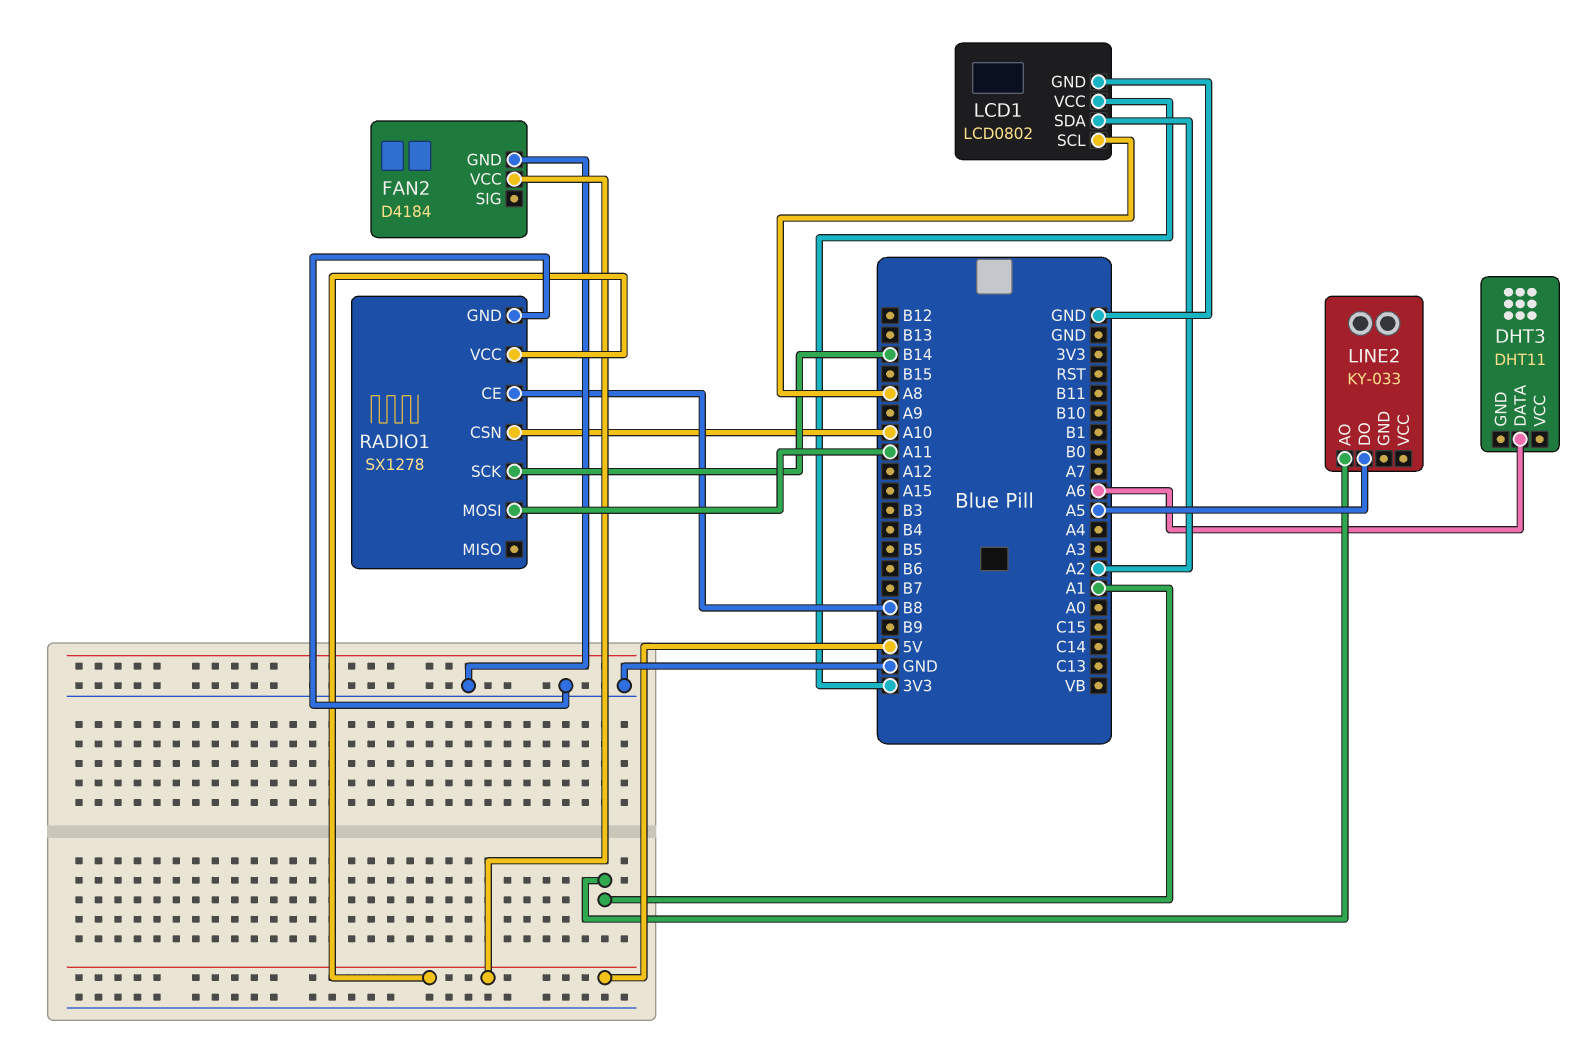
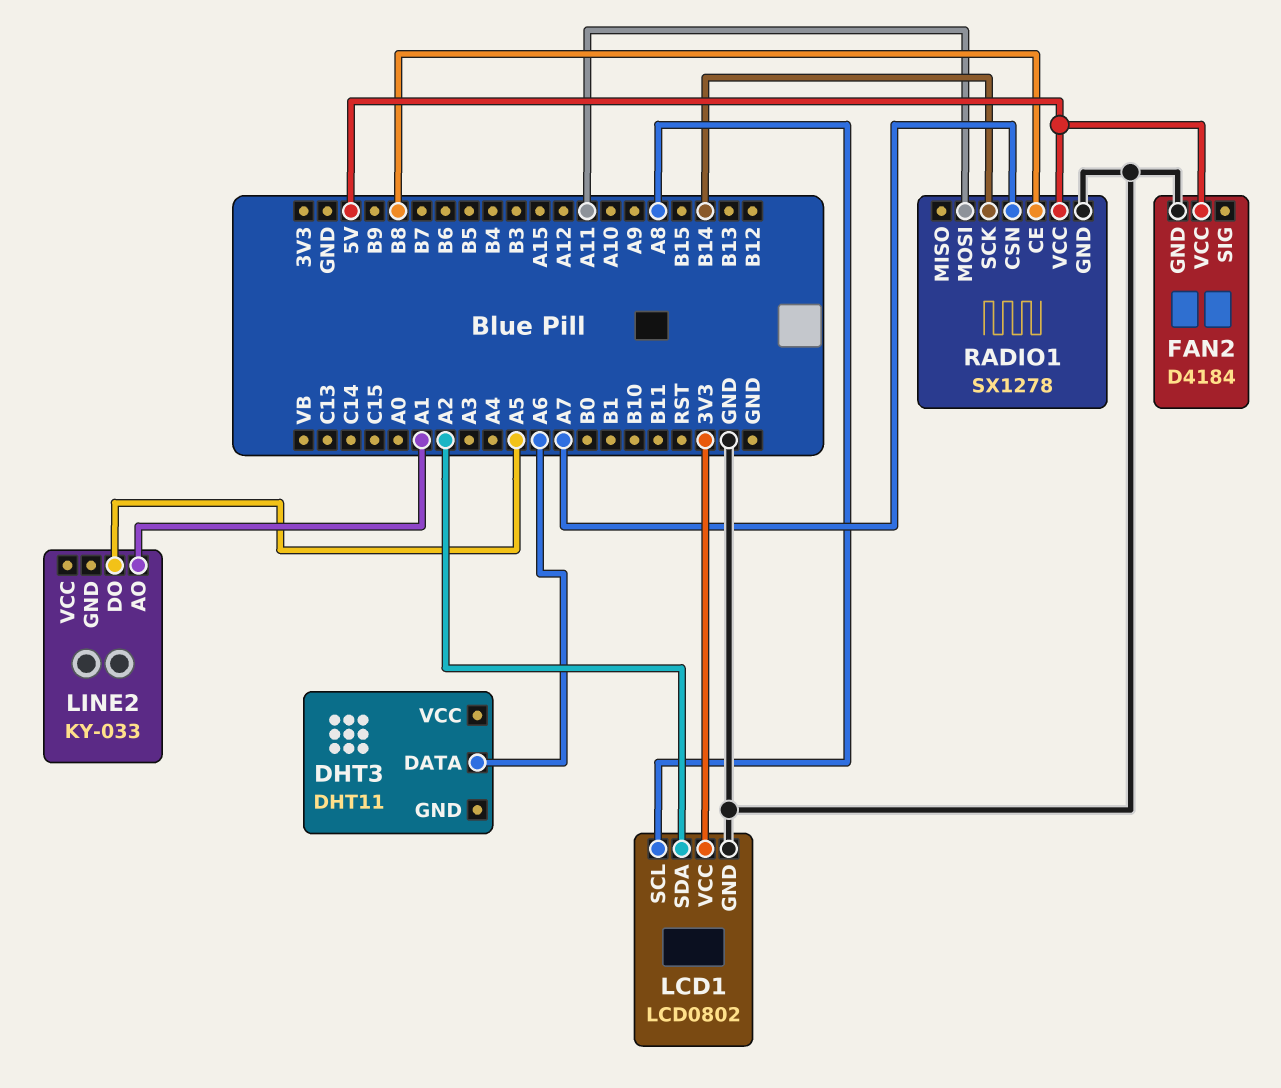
RADIO1 pin CSN: A10 -> A7

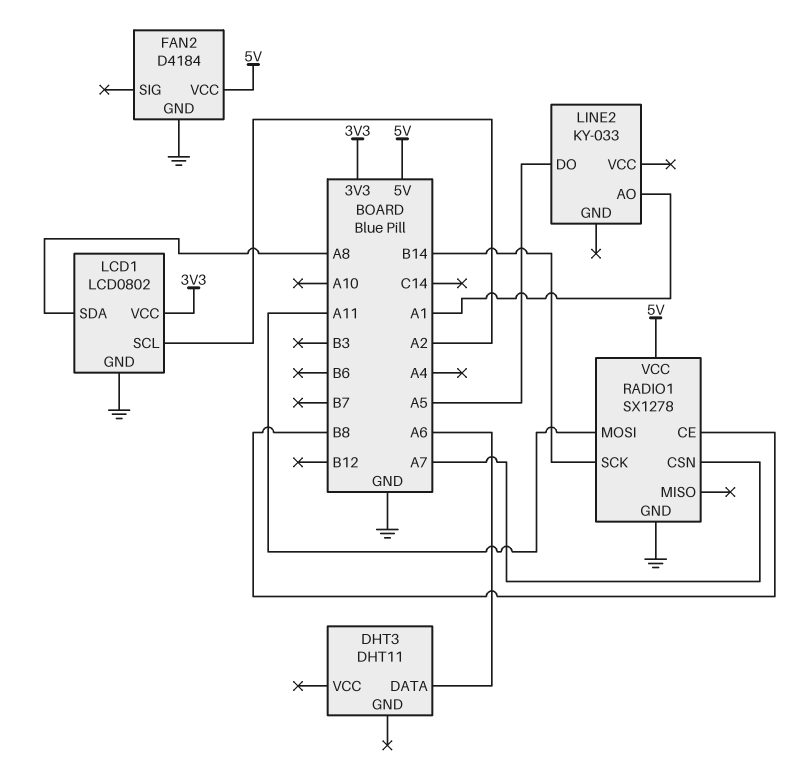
LCD1 pin SCL: A8 -> A2
LCD1 pin SDA: A2 -> A8

